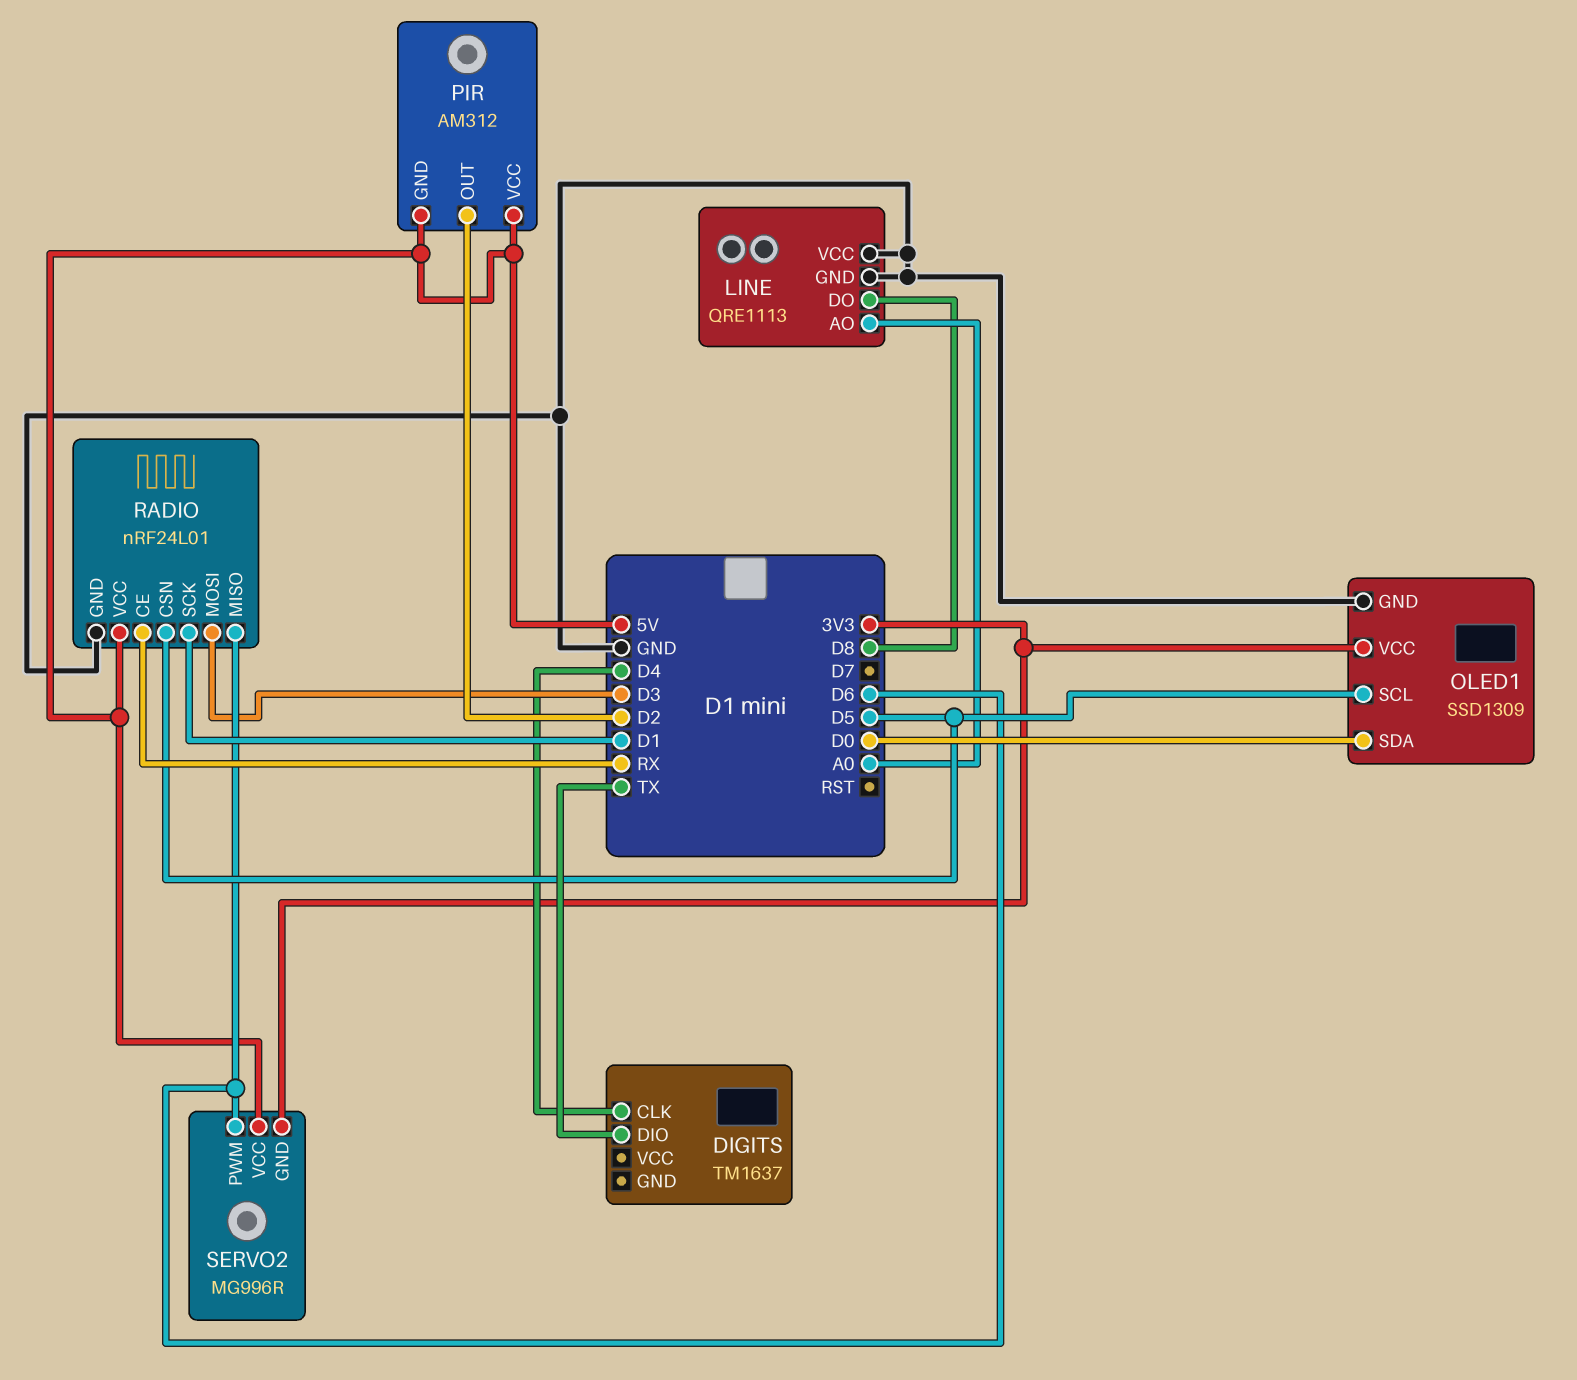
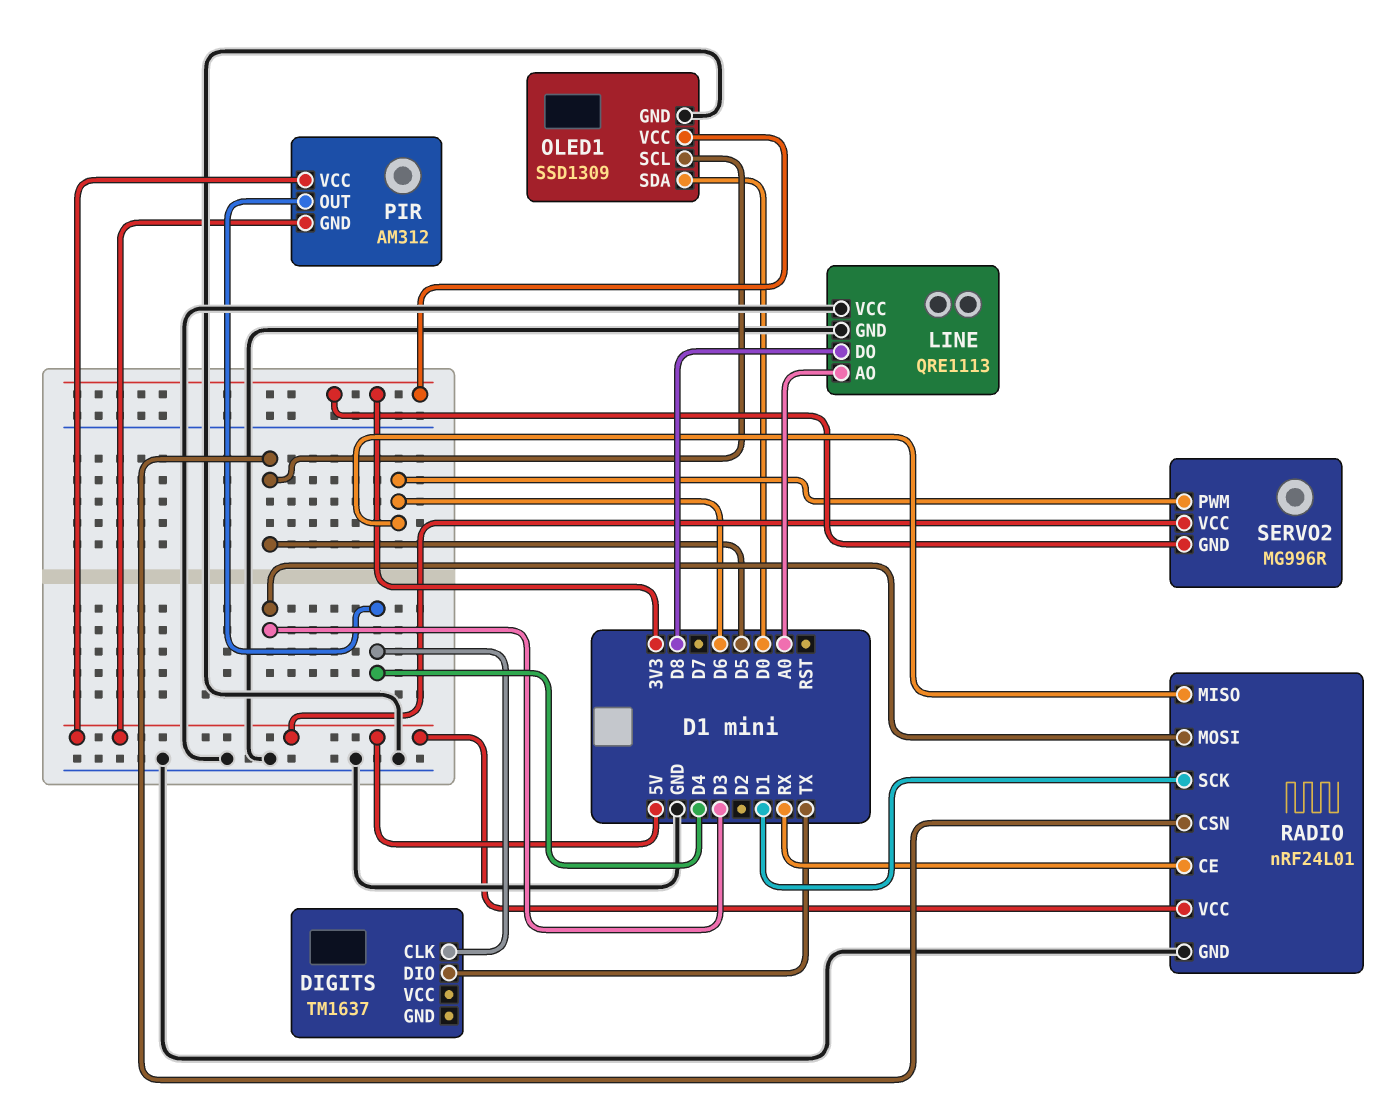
PIR pin OUT: D2 -> D4

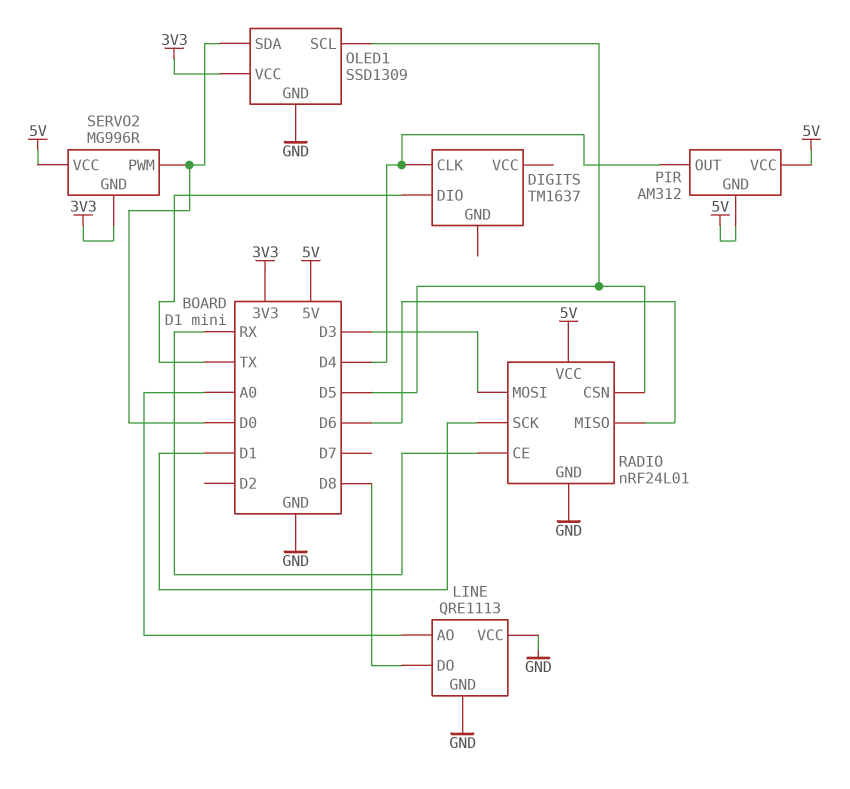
SERVO2 pin PWM: D6 -> D0

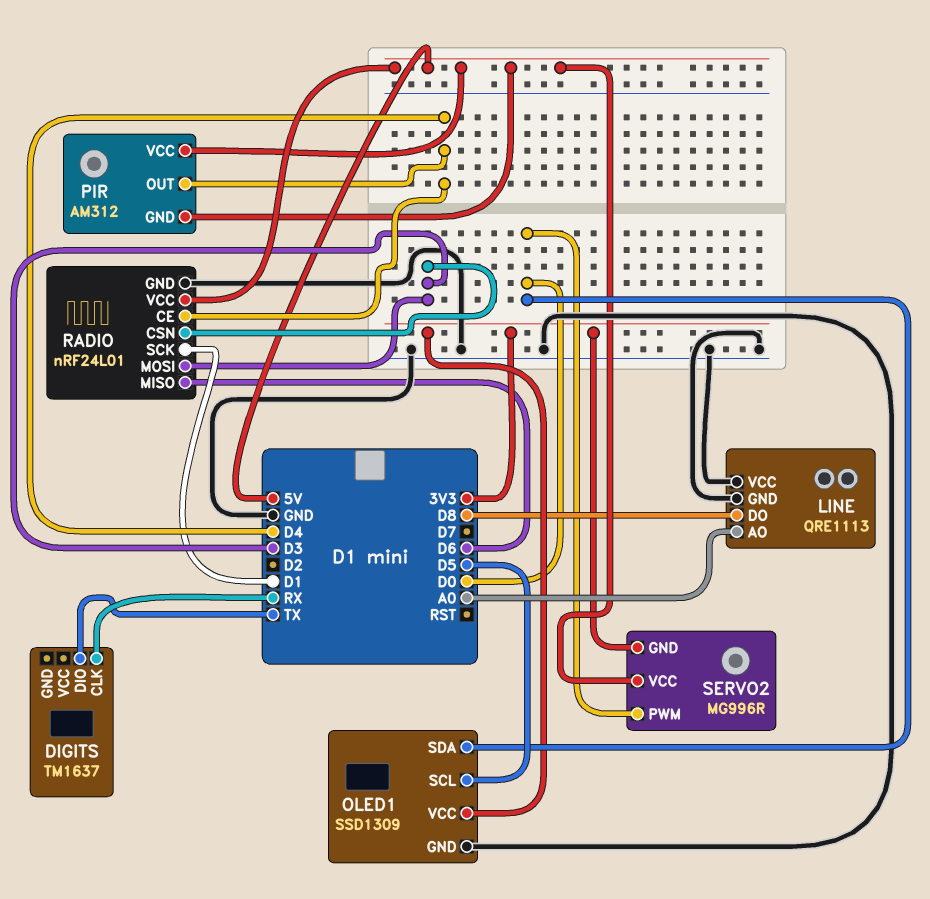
DIGITS pin CLK: D4 -> RX
RADIO pin CE: RX -> D4
RADIO pin CSN: D5 -> D3

